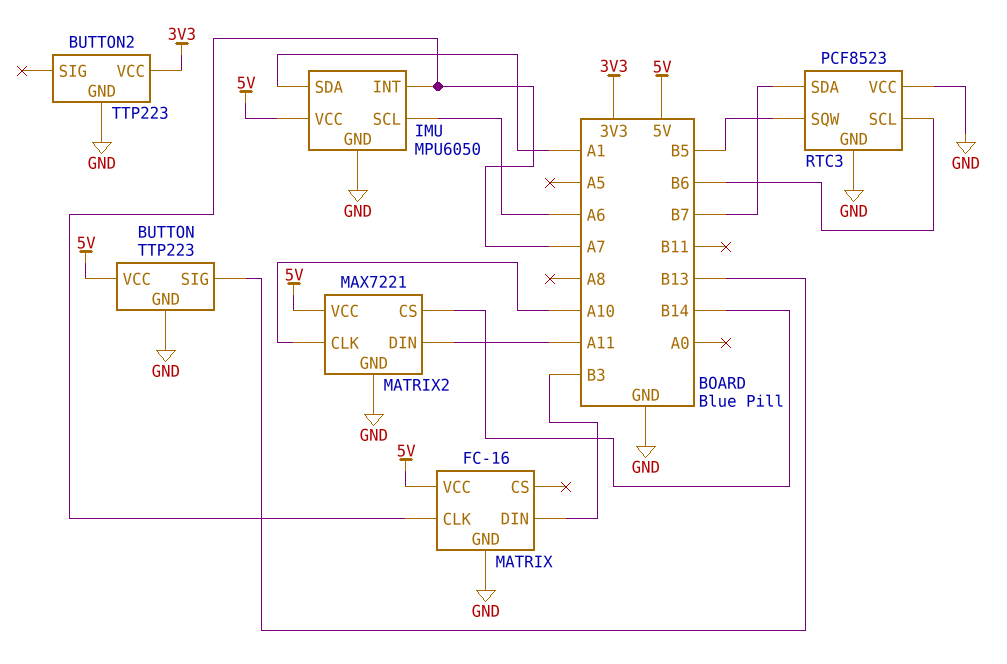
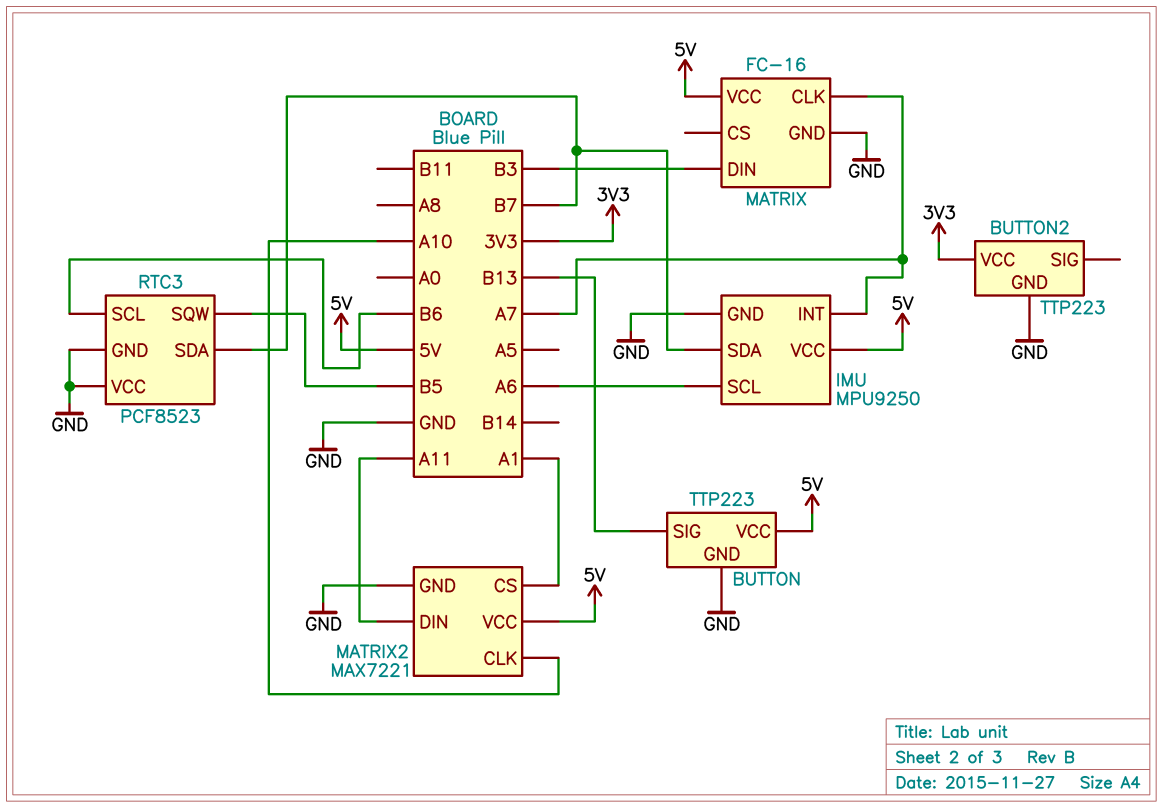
IMU: MPU6050 -> MPU9250
IMU pin SDA: A1 -> B7
MATRIX2 pin CS: B14 -> A1

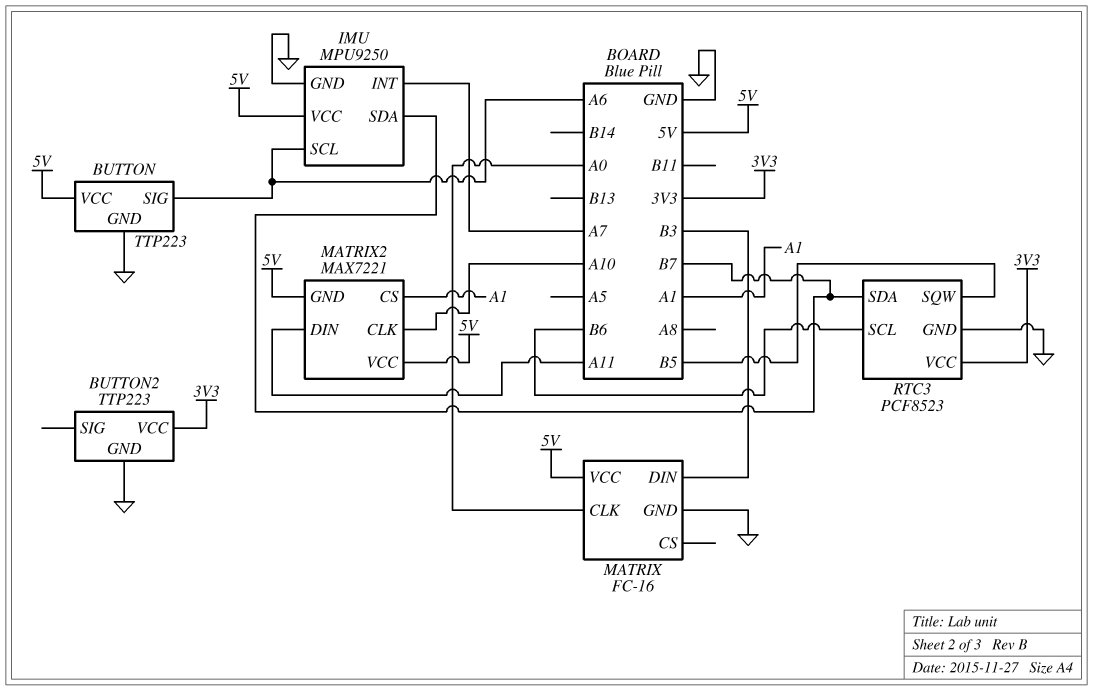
BUTTON pin SIG: B13 -> A6
MATRIX pin CLK: A7 -> A0
MATRIX2 pin GND: GND -> 5V
RTC3 pin VCC: GND -> 3V3

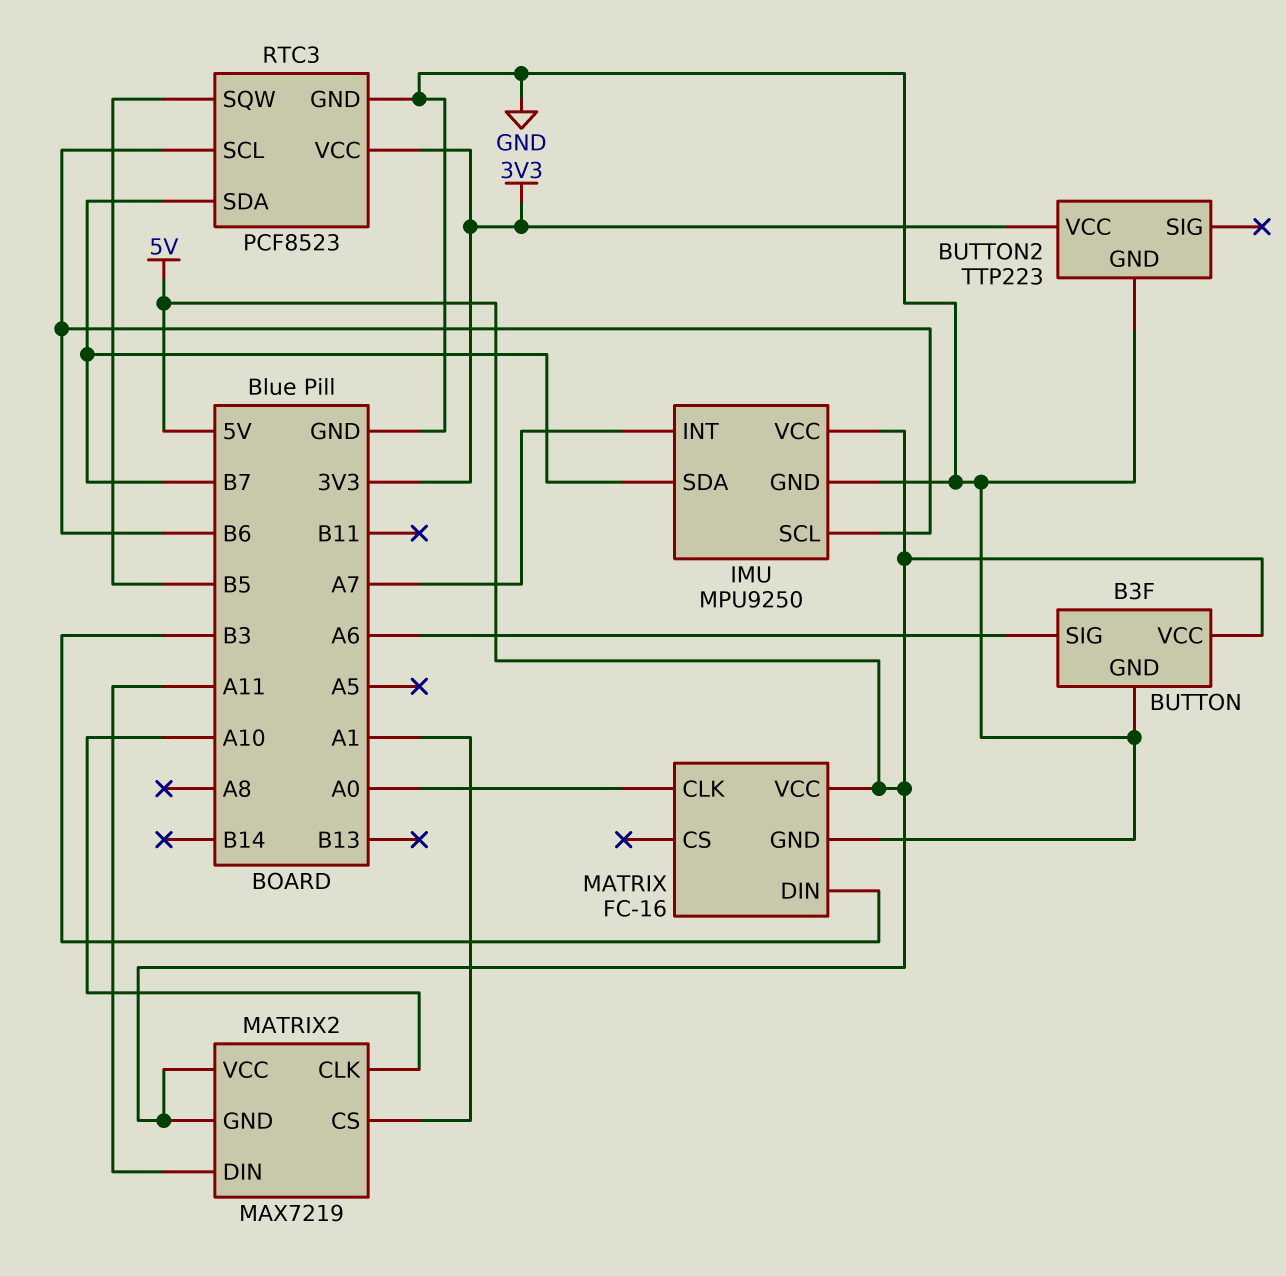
BUTTON: TTP223 -> B3F
IMU pin SCL: A6 -> B6
MATRIX2: MAX7221 -> MAX7219

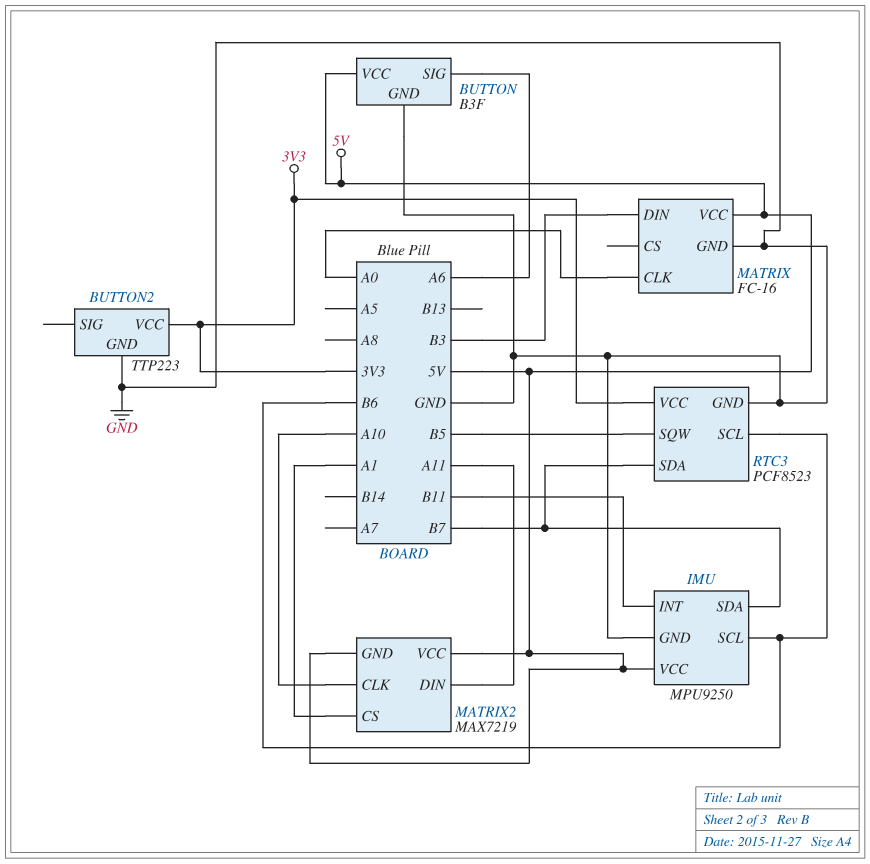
IMU pin INT: A7 -> B11

